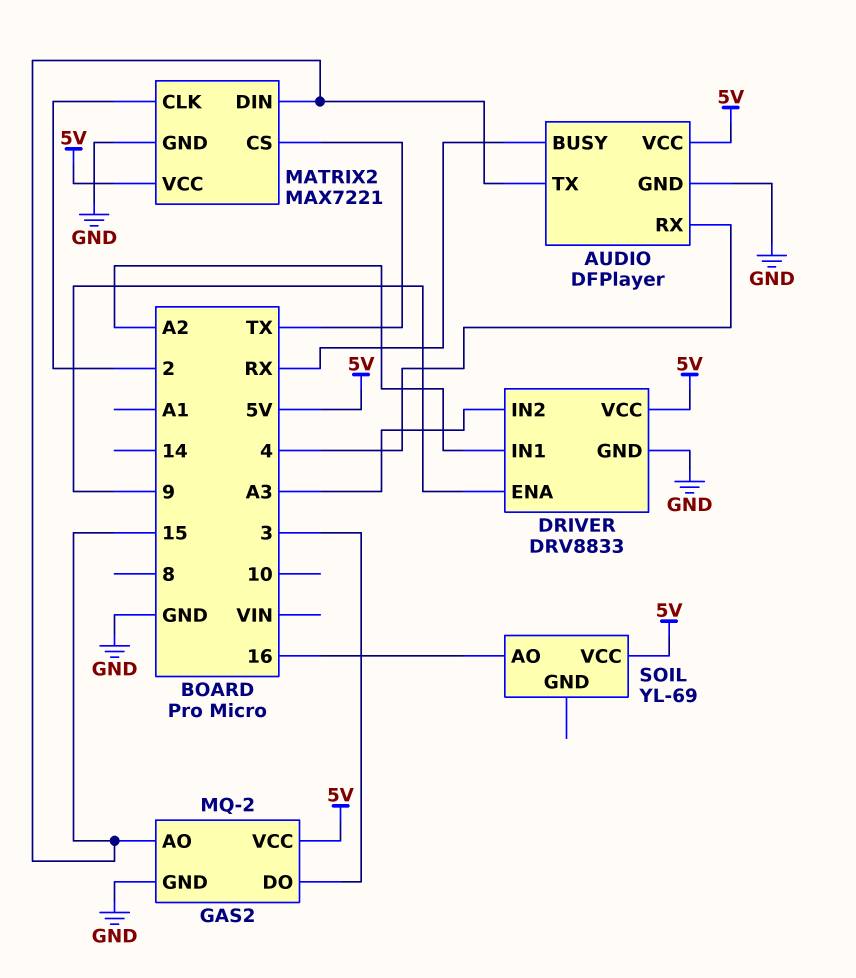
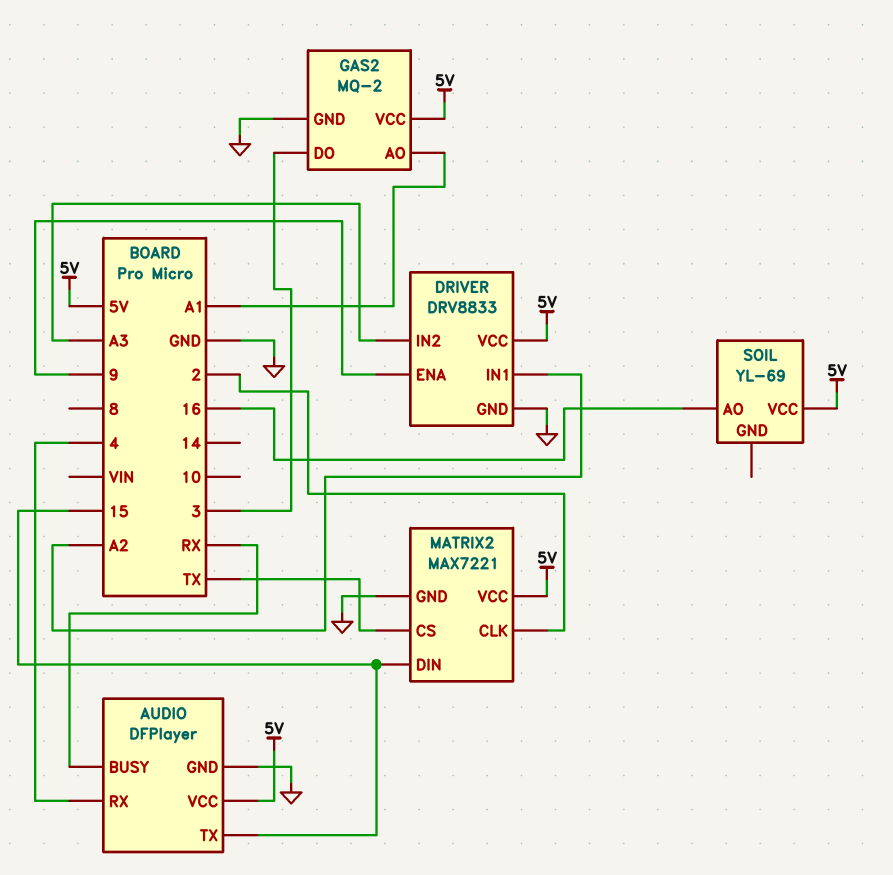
GAS2 pin AO: 15 -> A1

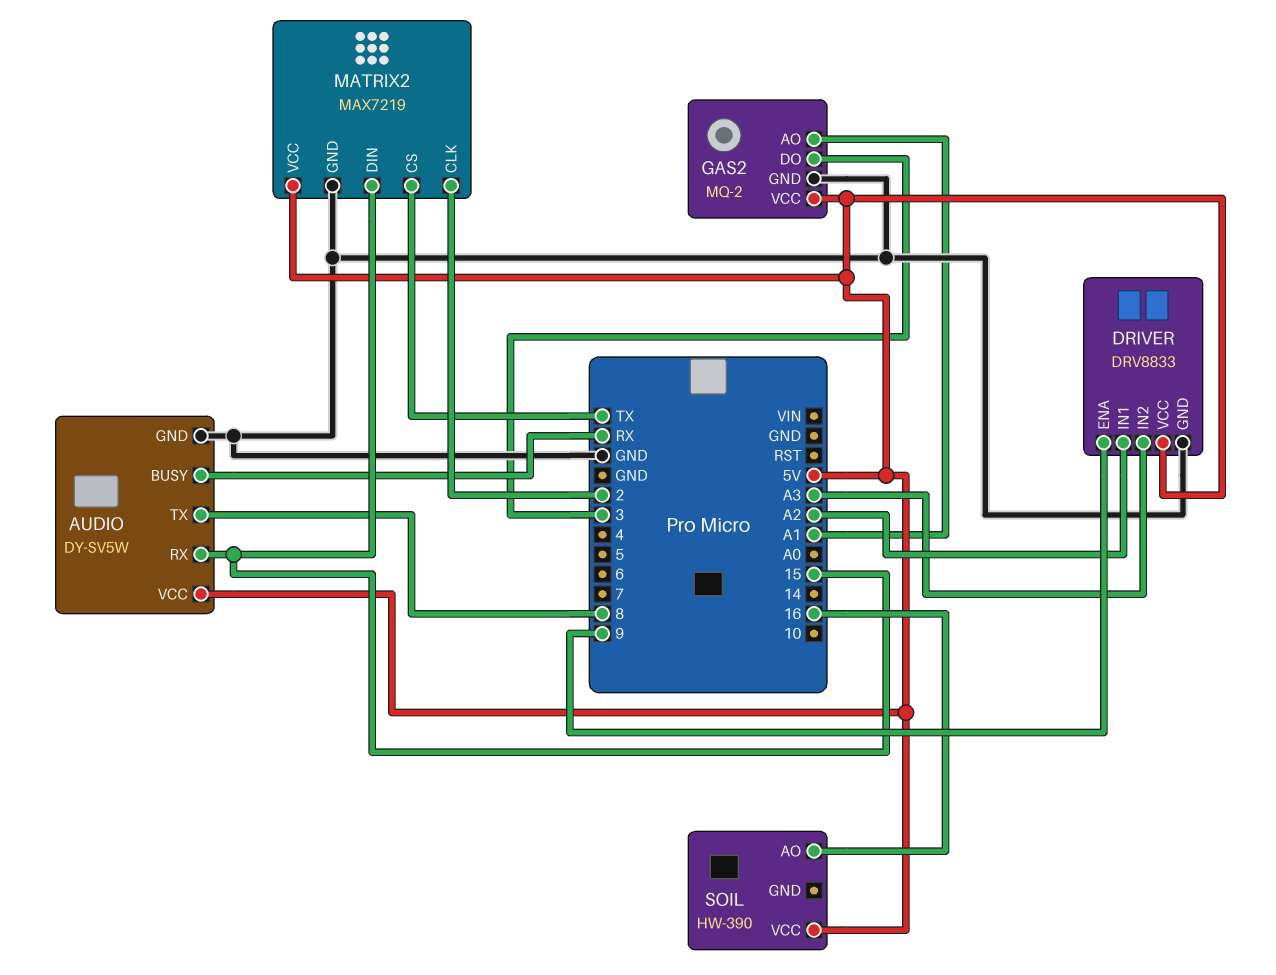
AUDIO: DFPlayer -> DY-SV5W
AUDIO pin RX: 4 -> 15
AUDIO pin TX: 15 -> 8
MATRIX2: MAX7221 -> MAX7219
SOIL: YL-69 -> HW-390

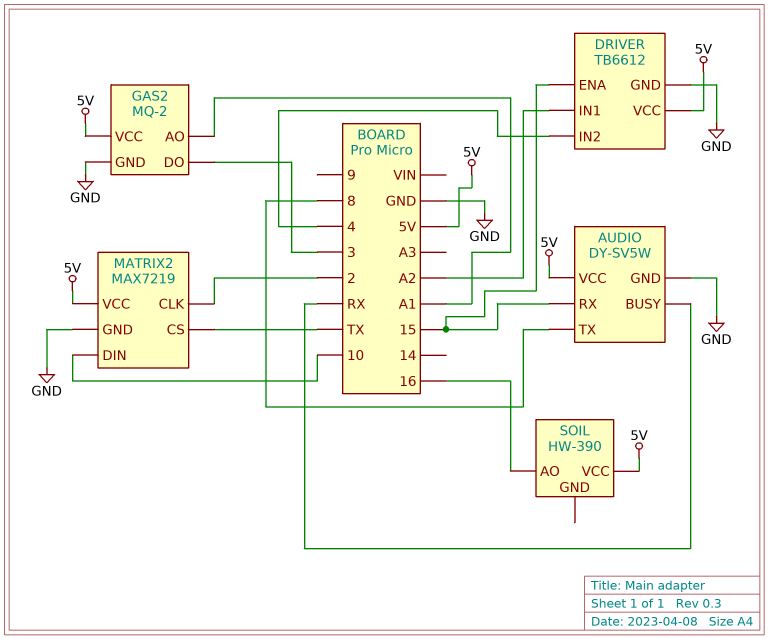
DRIVER: DRV8833 -> TB6612
DRIVER pin ENA: 9 -> 15
DRIVER pin IN2: A3 -> 4
MATRIX2 pin DIN: 15 -> 10

